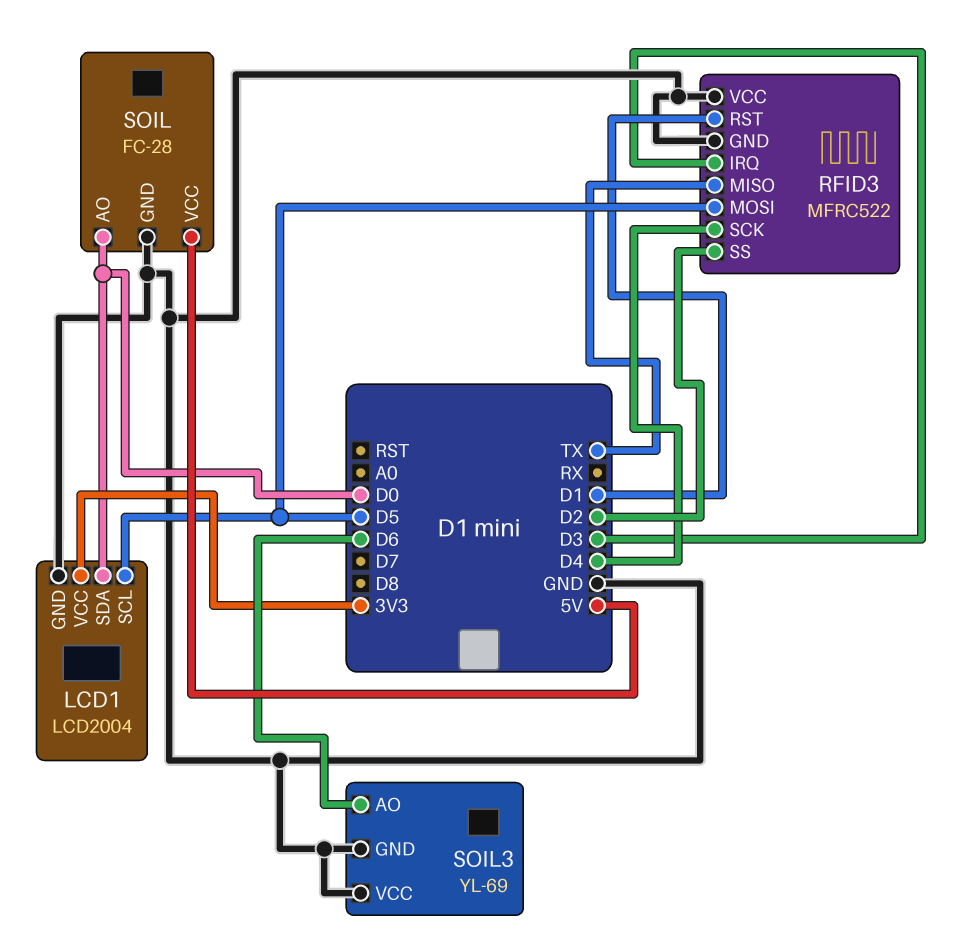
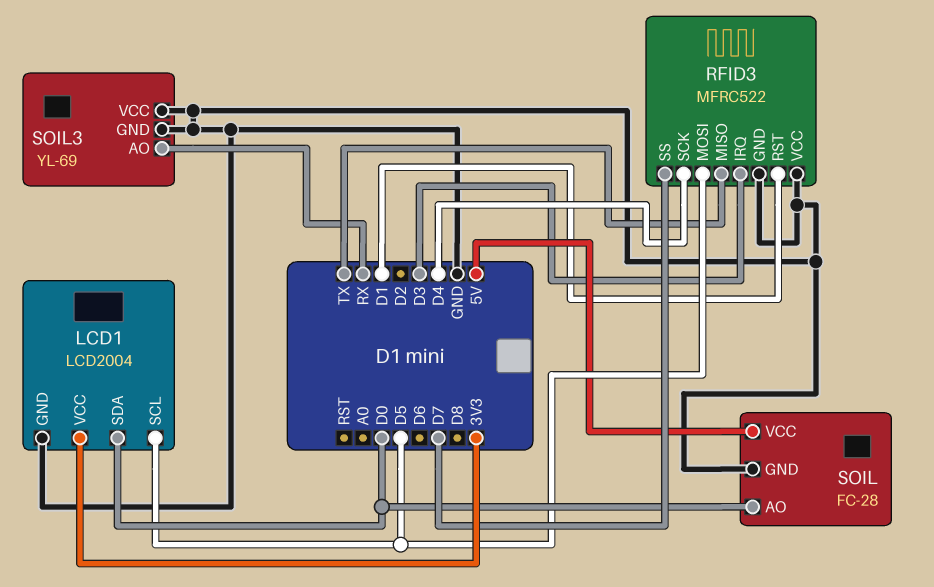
RFID3 pin SS: D2 -> D7
SOIL3 pin AO: D6 -> RX

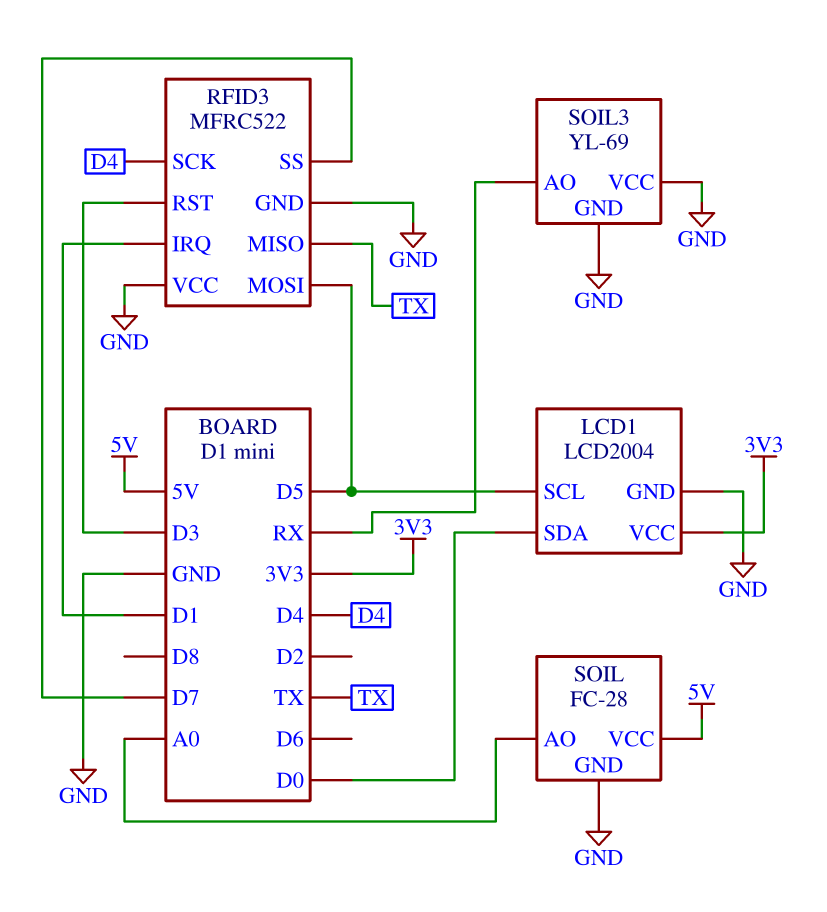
RFID3 pin IRQ: D3 -> D1
RFID3 pin RST: D1 -> D3
SOIL pin AO: D0 -> A0

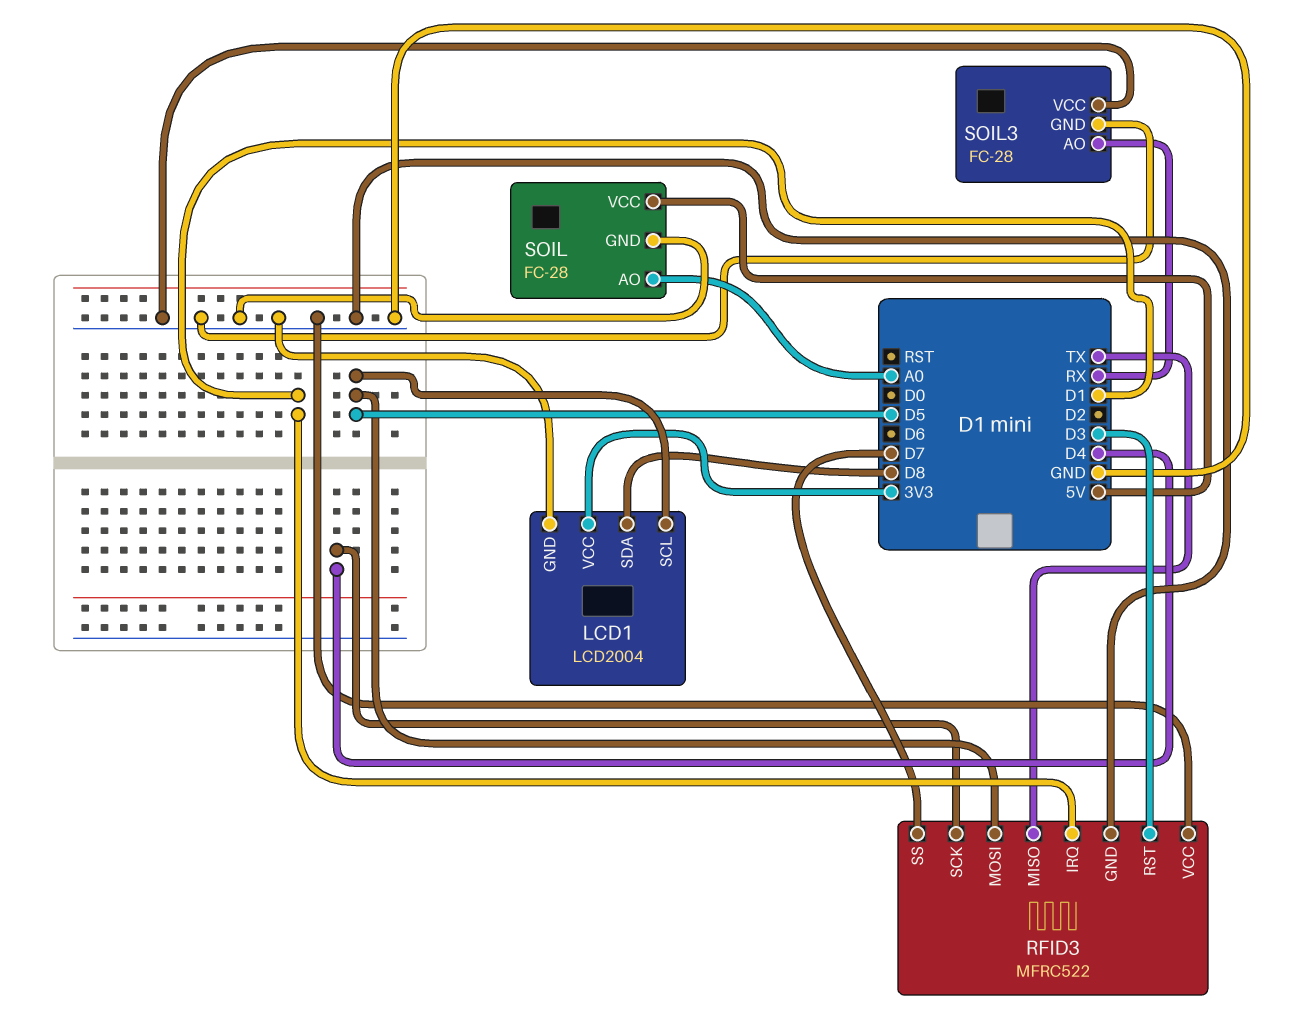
LCD1 pin SDA: D0 -> D8
SOIL3: YL-69 -> FC-28

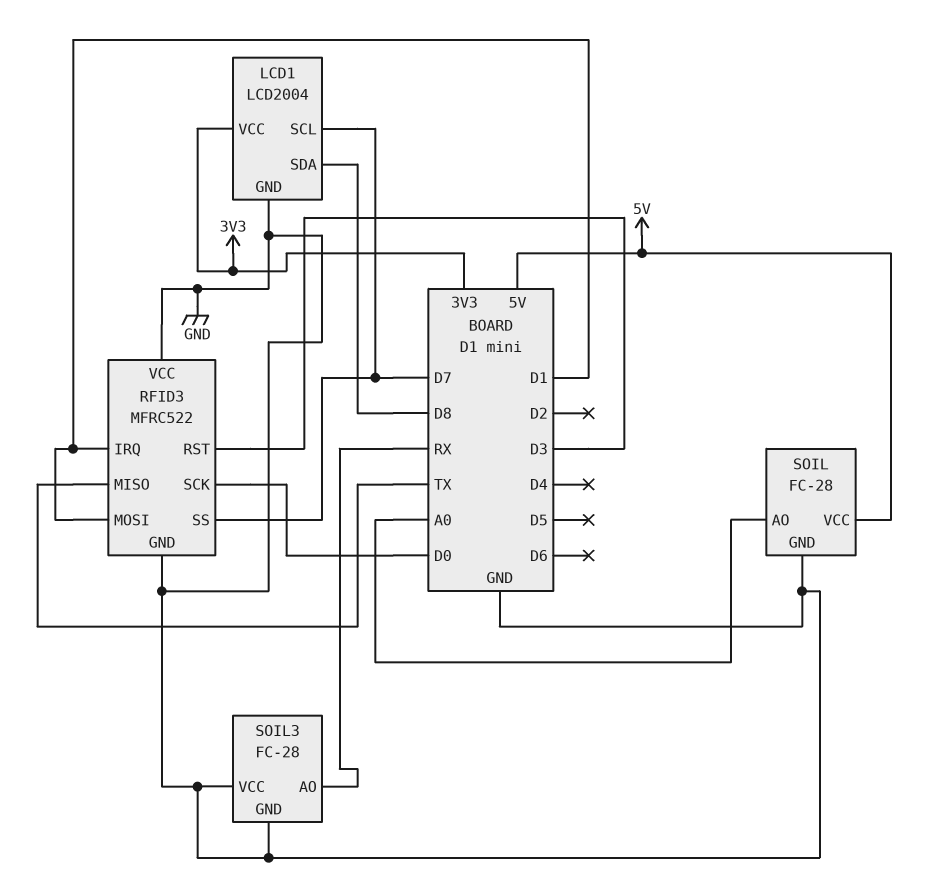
LCD1 pin SCL: D5 -> D7
RFID3 pin MOSI: D5 -> D1
RFID3 pin SCK: D4 -> D0

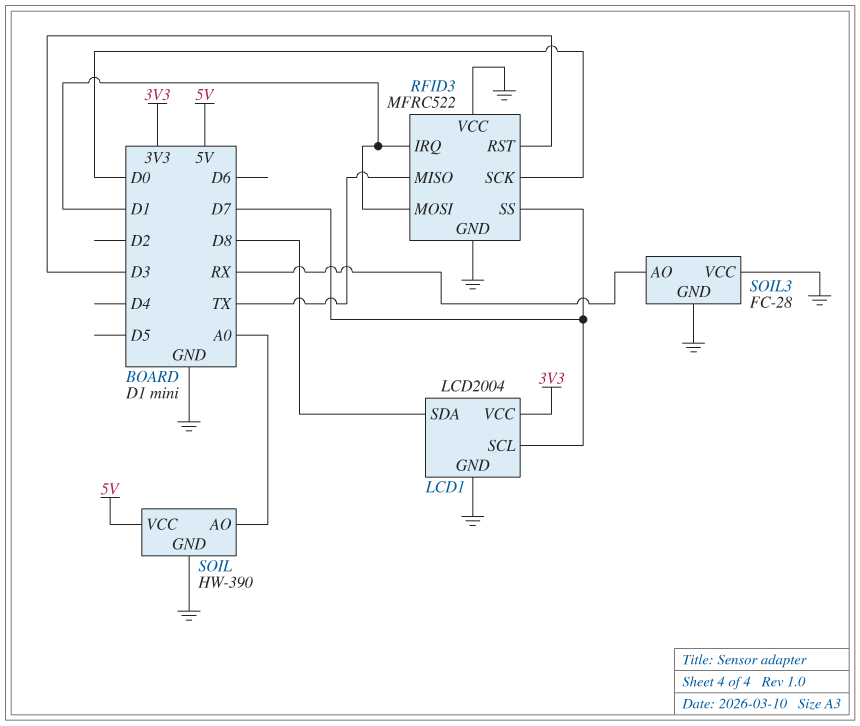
SOIL: FC-28 -> HW-390

